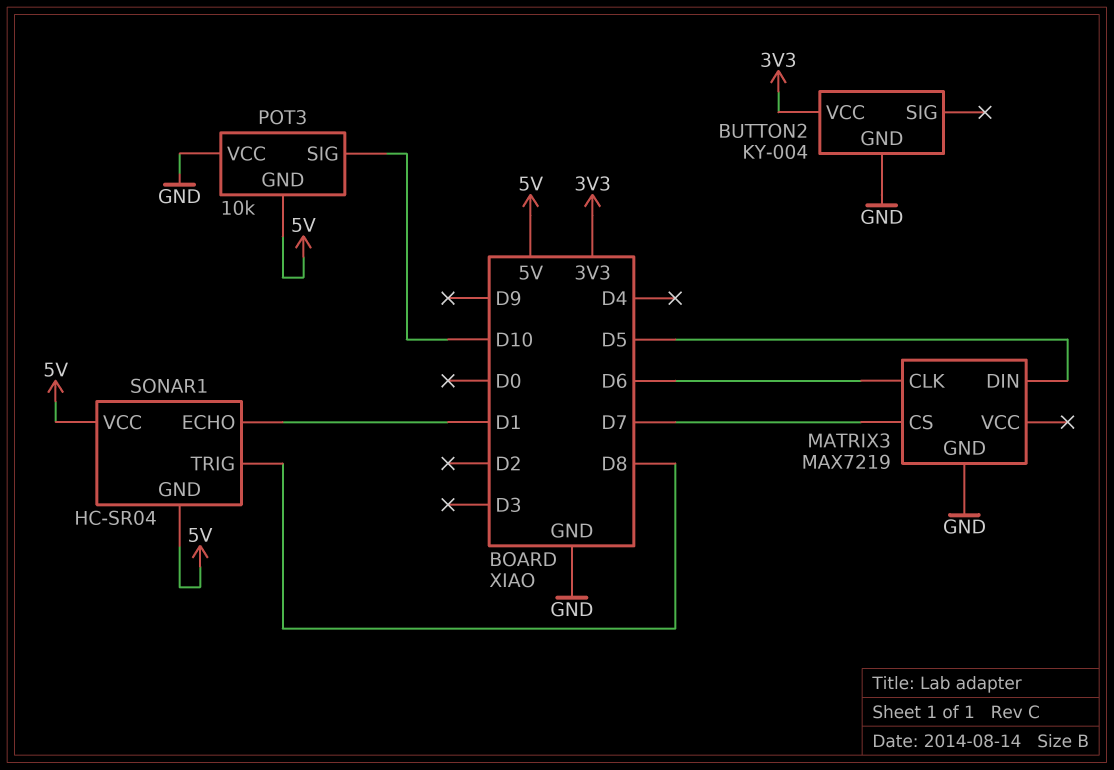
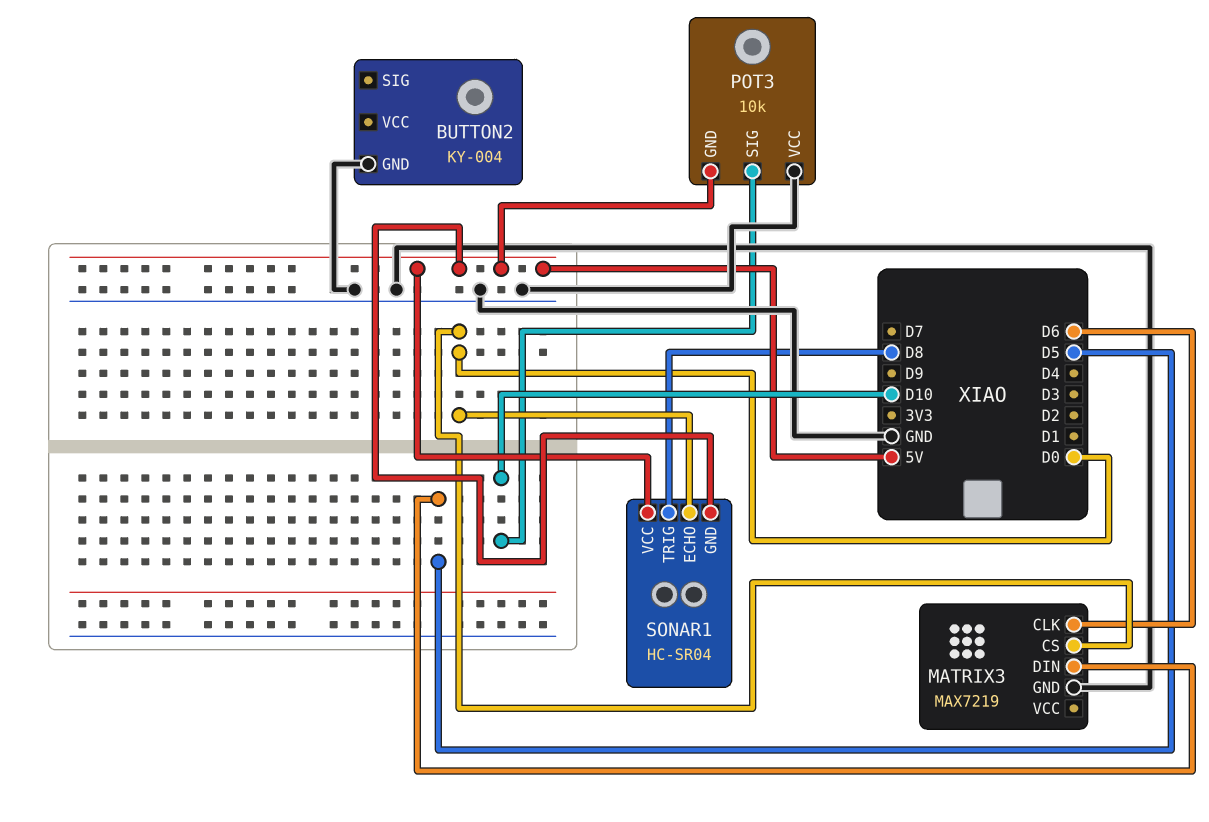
BUTTON2 pin VCC: 3V3 -> none
MATRIX3 pin CS: D7 -> D0
SONAR1 pin ECHO: D1 -> D0

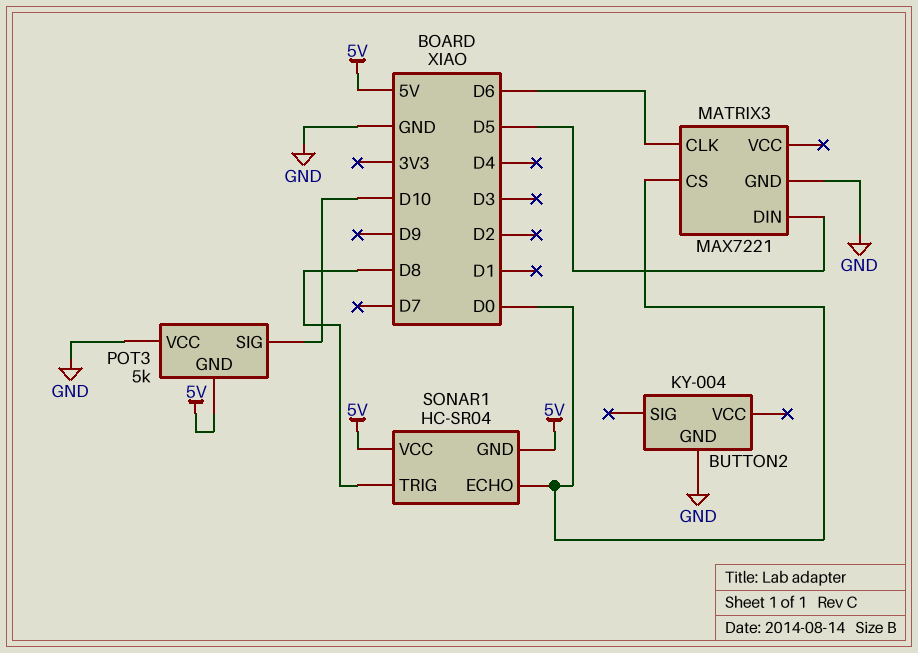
MATRIX3: MAX7219 -> MAX7221
POT3: 10k -> 5k

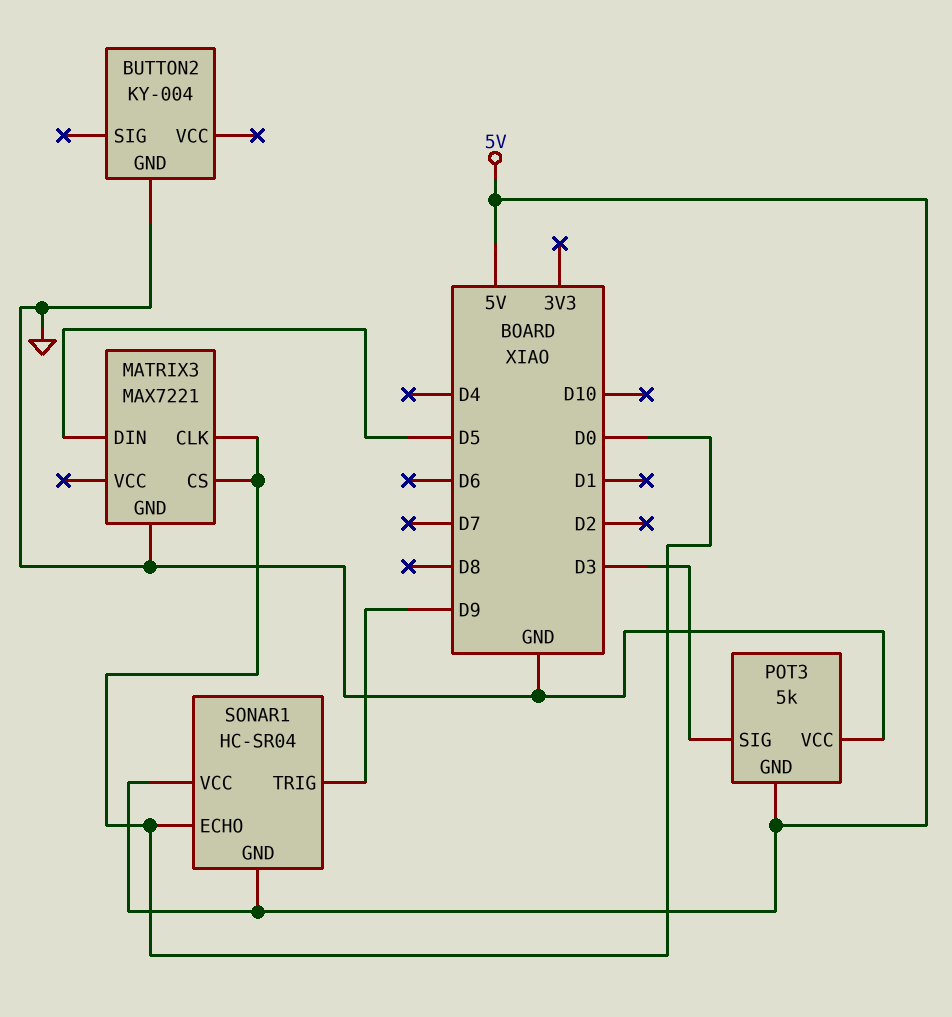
MATRIX3 pin CLK: D6 -> D0
POT3 pin SIG: D10 -> D3
SONAR1 pin TRIG: D8 -> D9

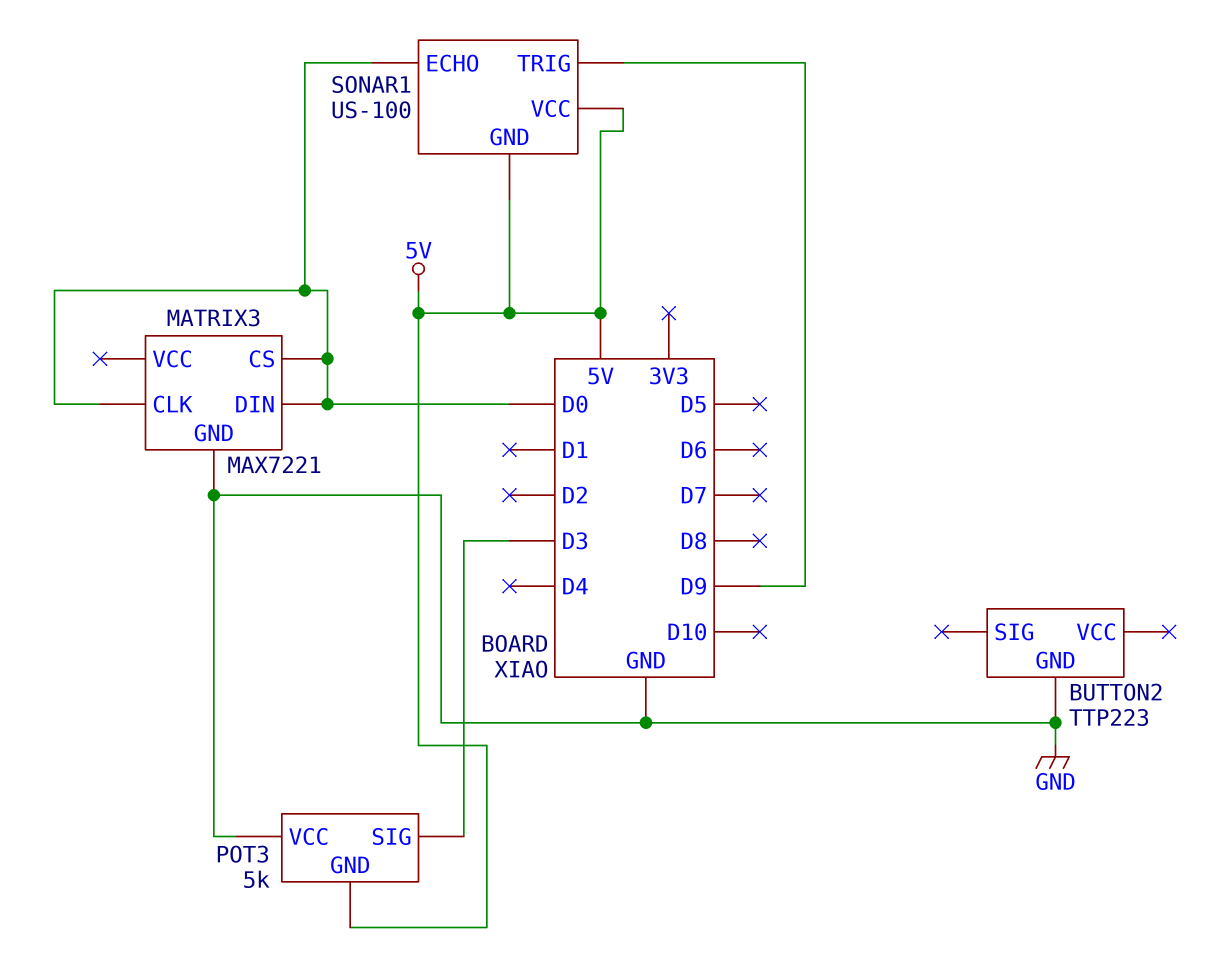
BUTTON2: KY-004 -> TTP223
MATRIX3 pin DIN: D5 -> D0
SONAR1: HC-SR04 -> US-100

